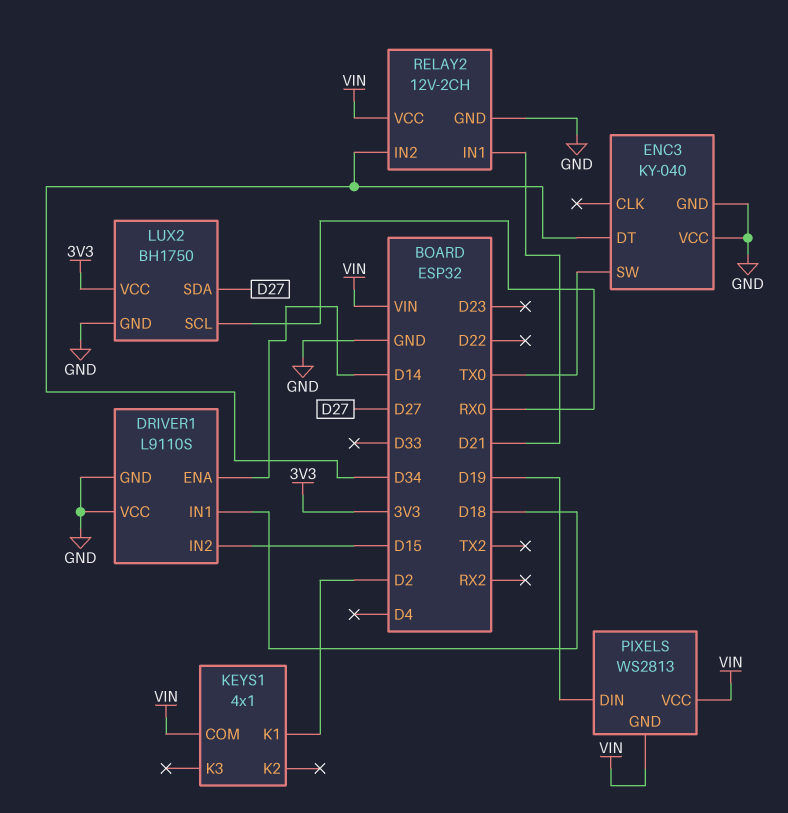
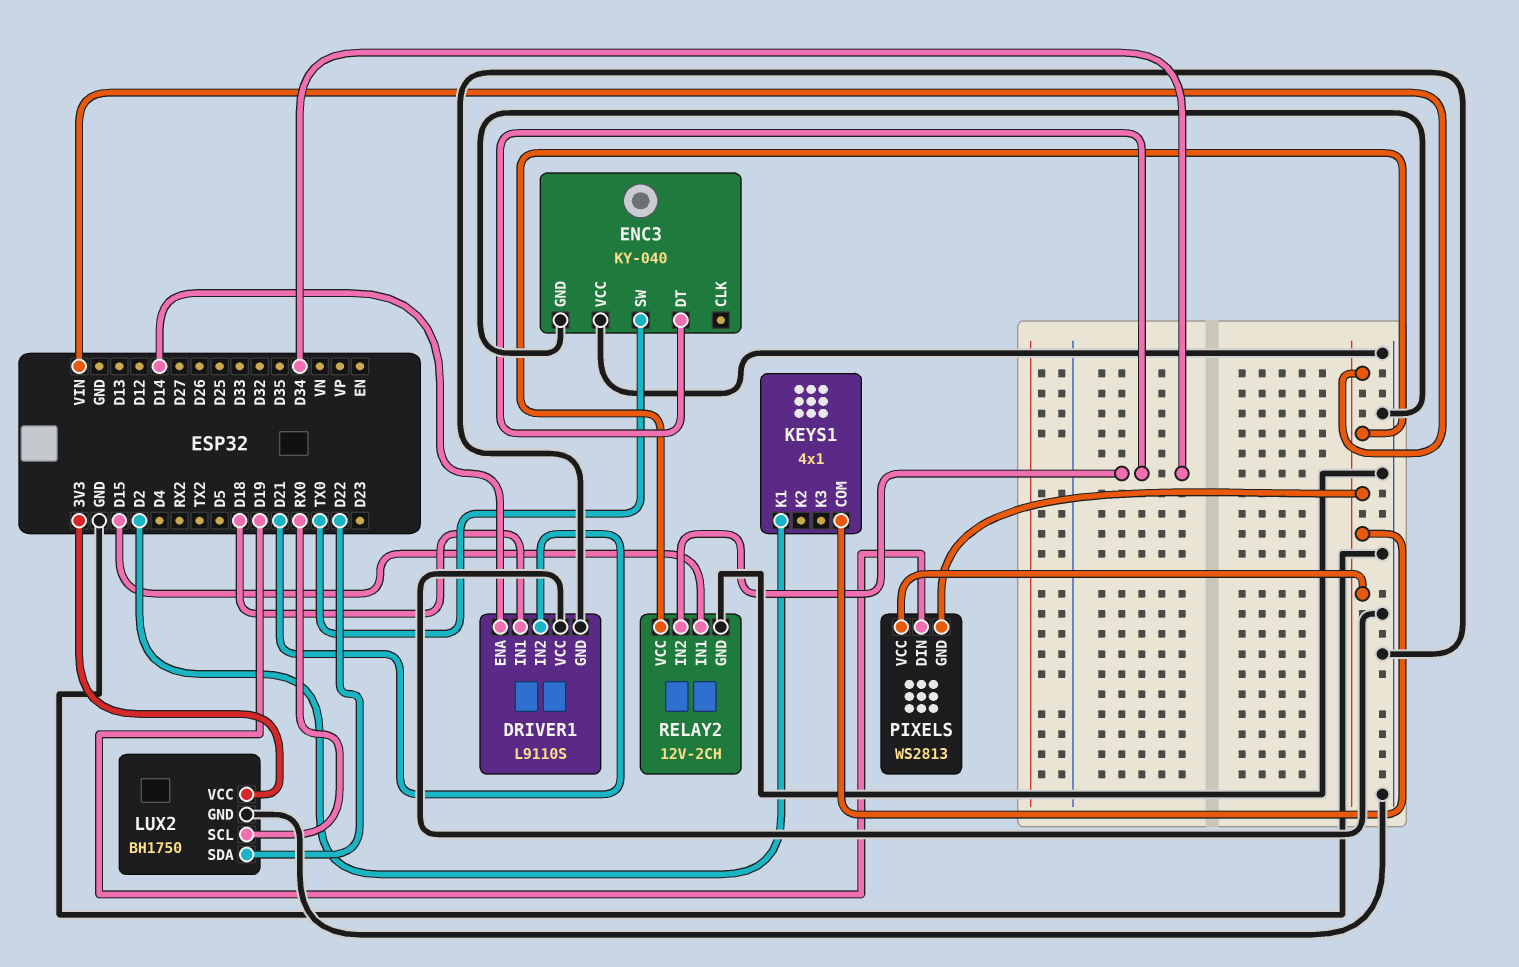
DRIVER1 pin IN2: D15 -> D21
LUX2 pin SDA: D27 -> D22
RELAY2 pin IN1: D21 -> D15

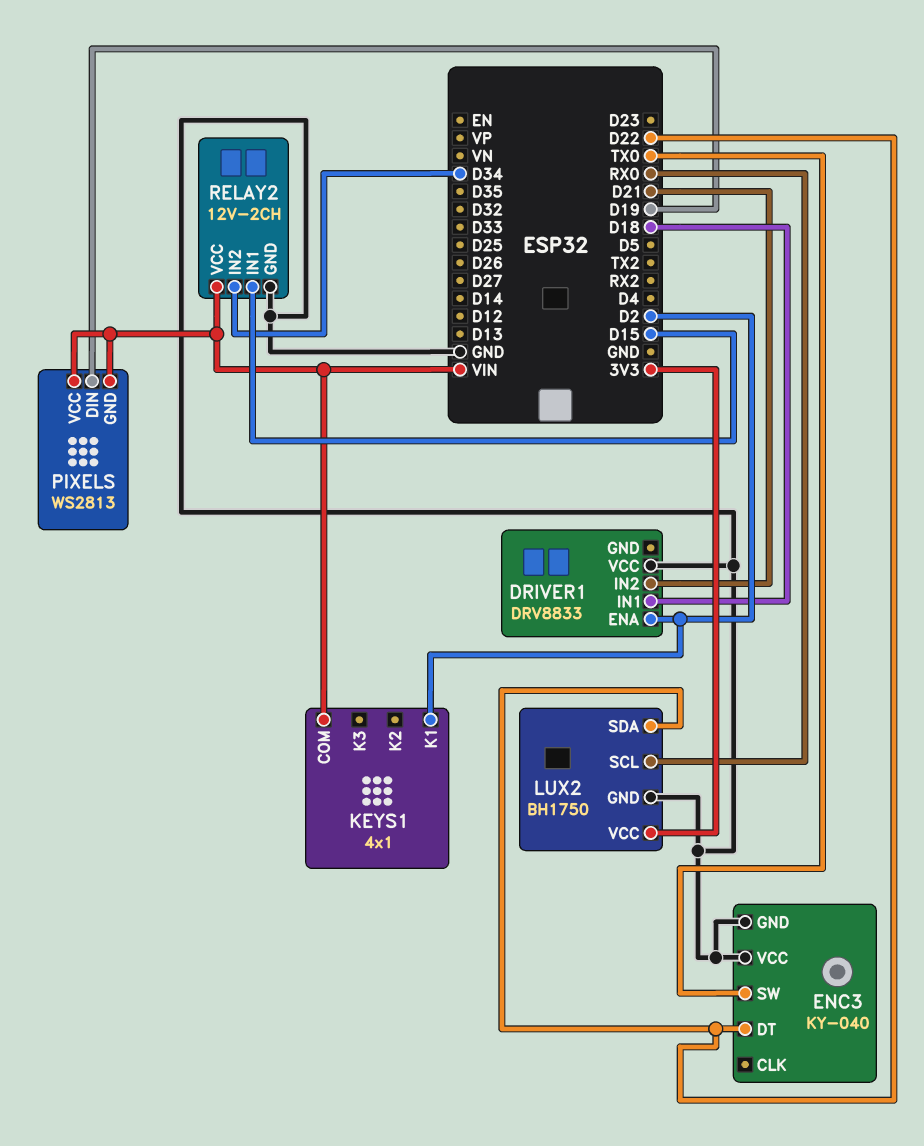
DRIVER1: L9110S -> DRV8833
DRIVER1 pin ENA: D14 -> D2
DRIVER1 pin GND: GND -> none
ENC3 pin DT: D34 -> D22

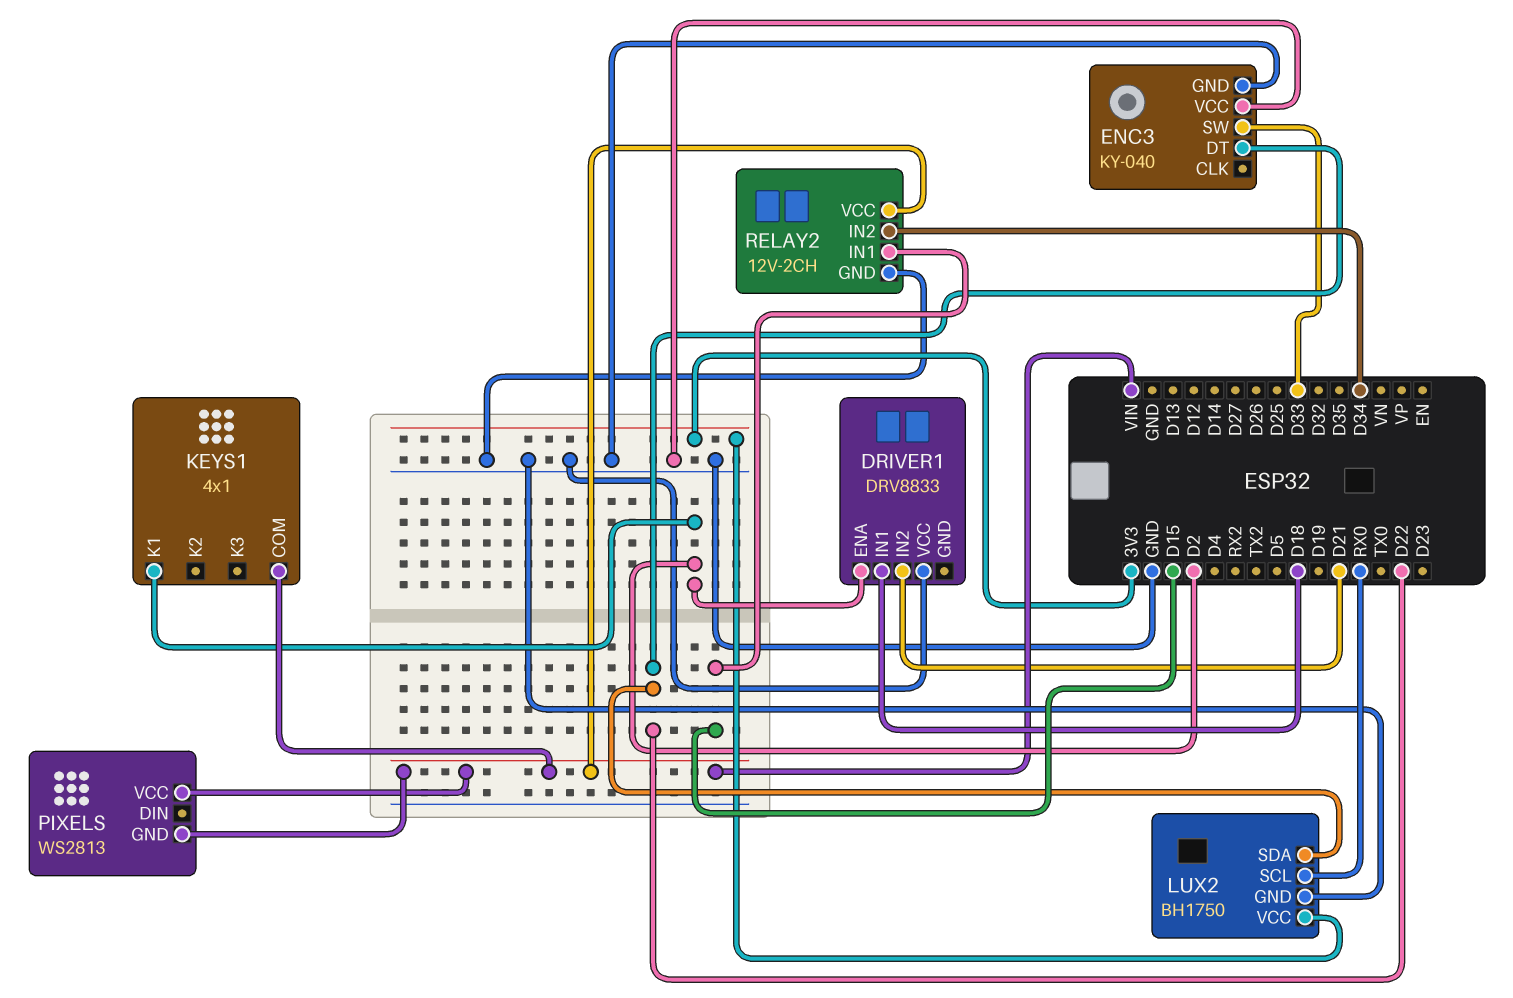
ENC3 pin SW: TX0 -> D33
PIXELS pin DIN: D19 -> none

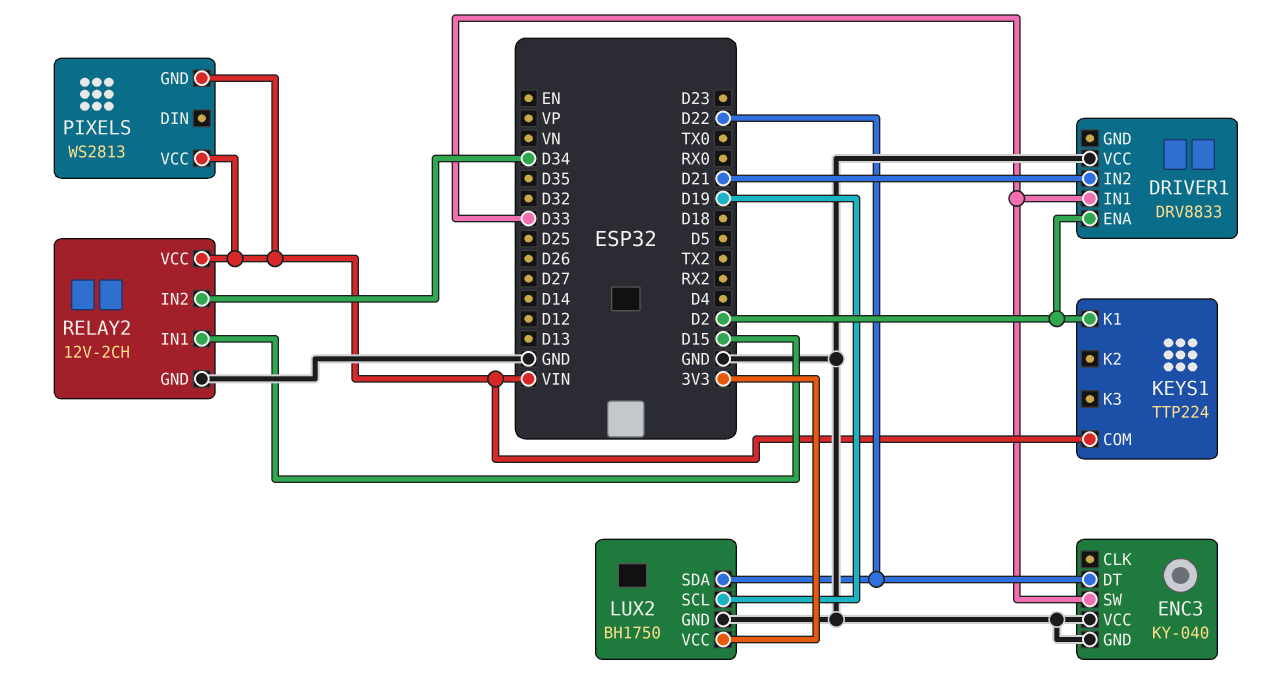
DRIVER1 pin IN1: D18 -> D33
KEYS1: 4x1 -> TTP224
LUX2 pin SCL: RX0 -> D19

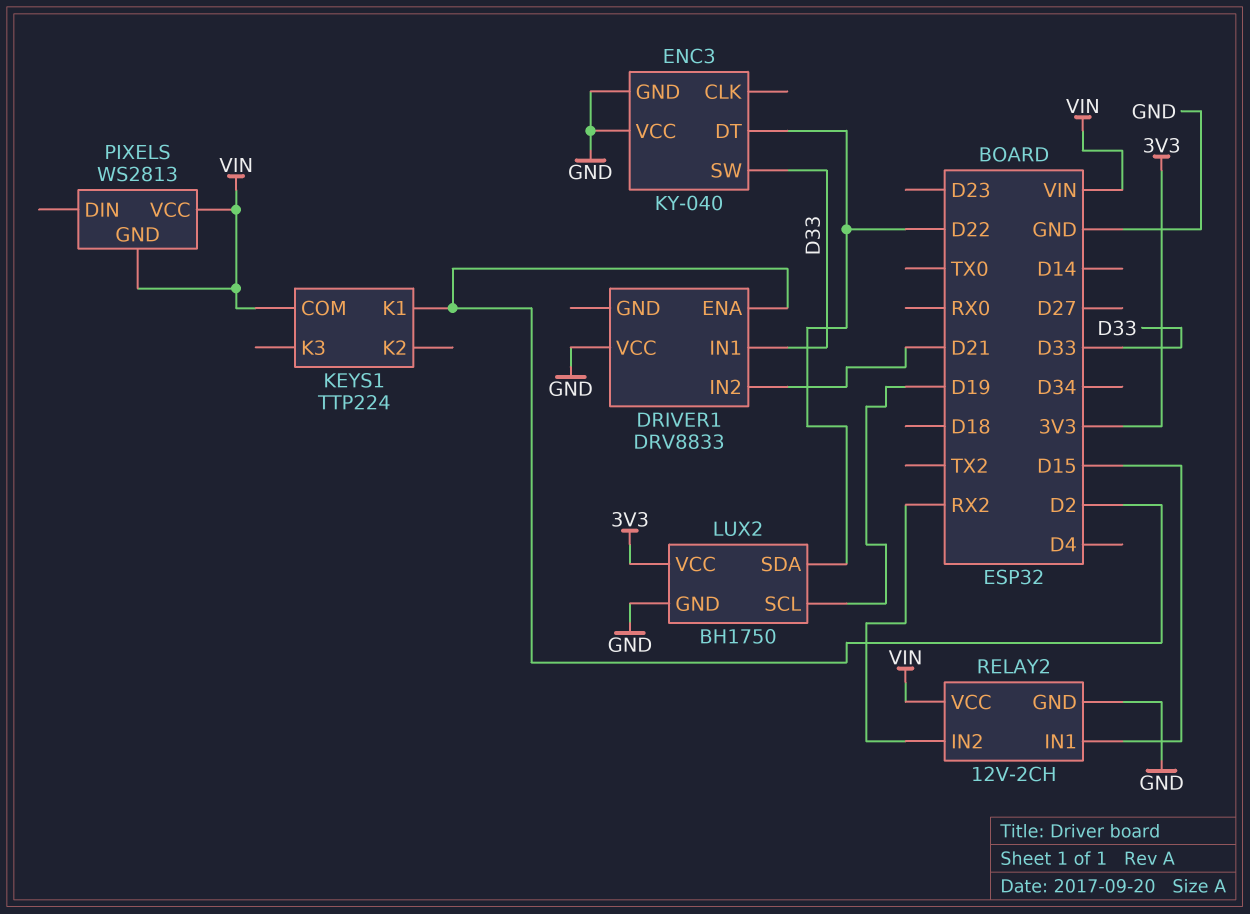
RELAY2 pin IN2: D34 -> RX2

